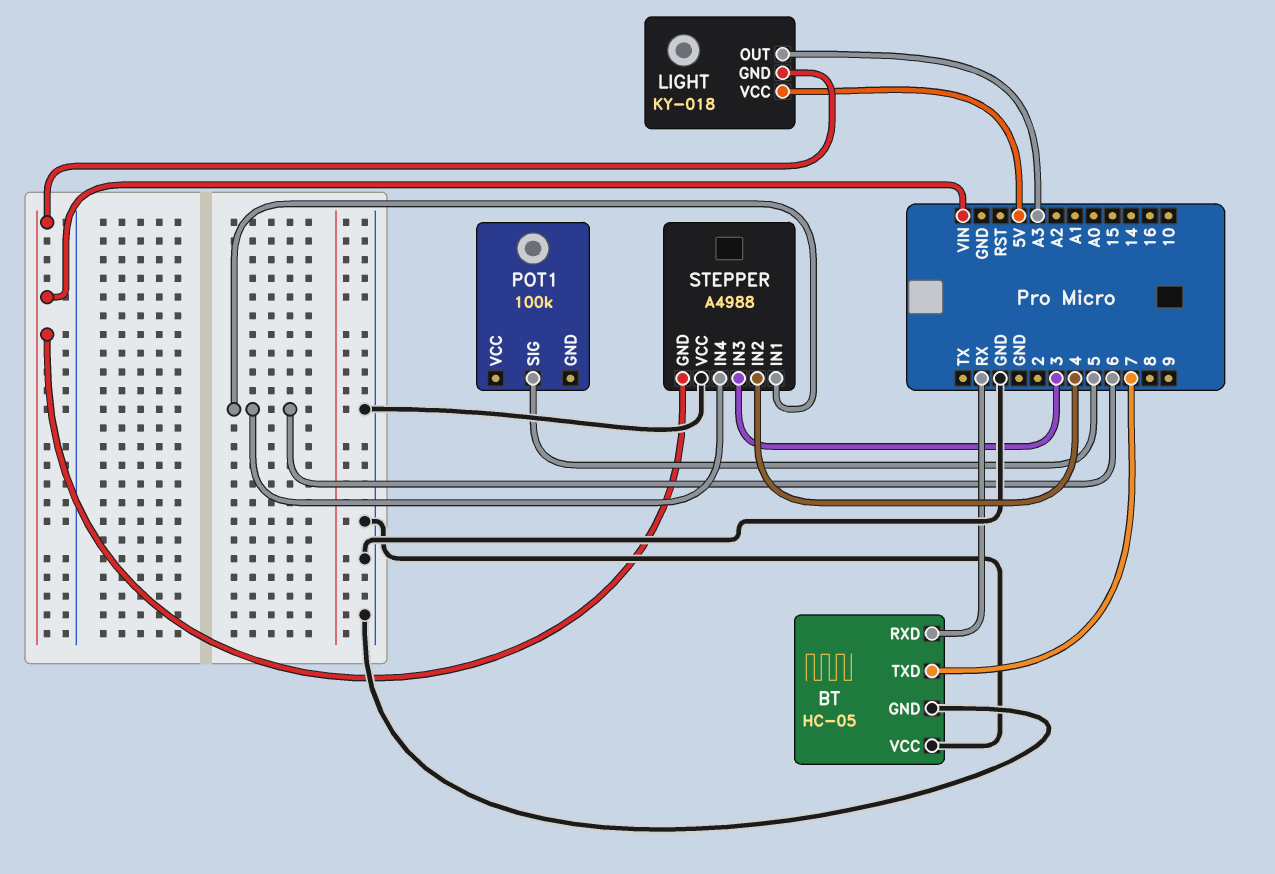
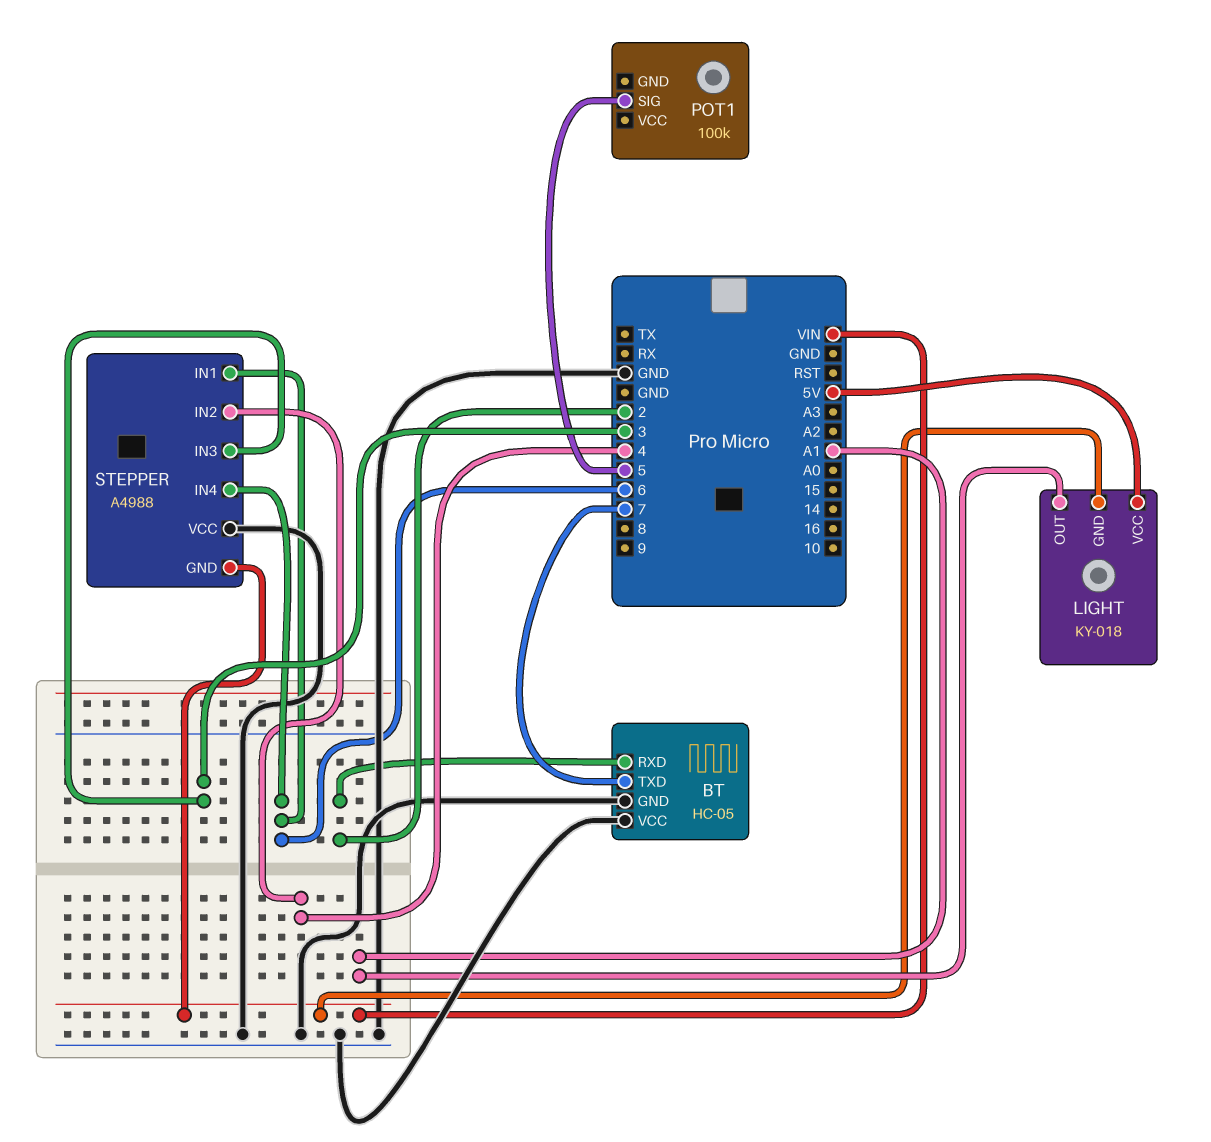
BT pin RXD: RX -> 2
LIGHT pin OUT: A3 -> A1

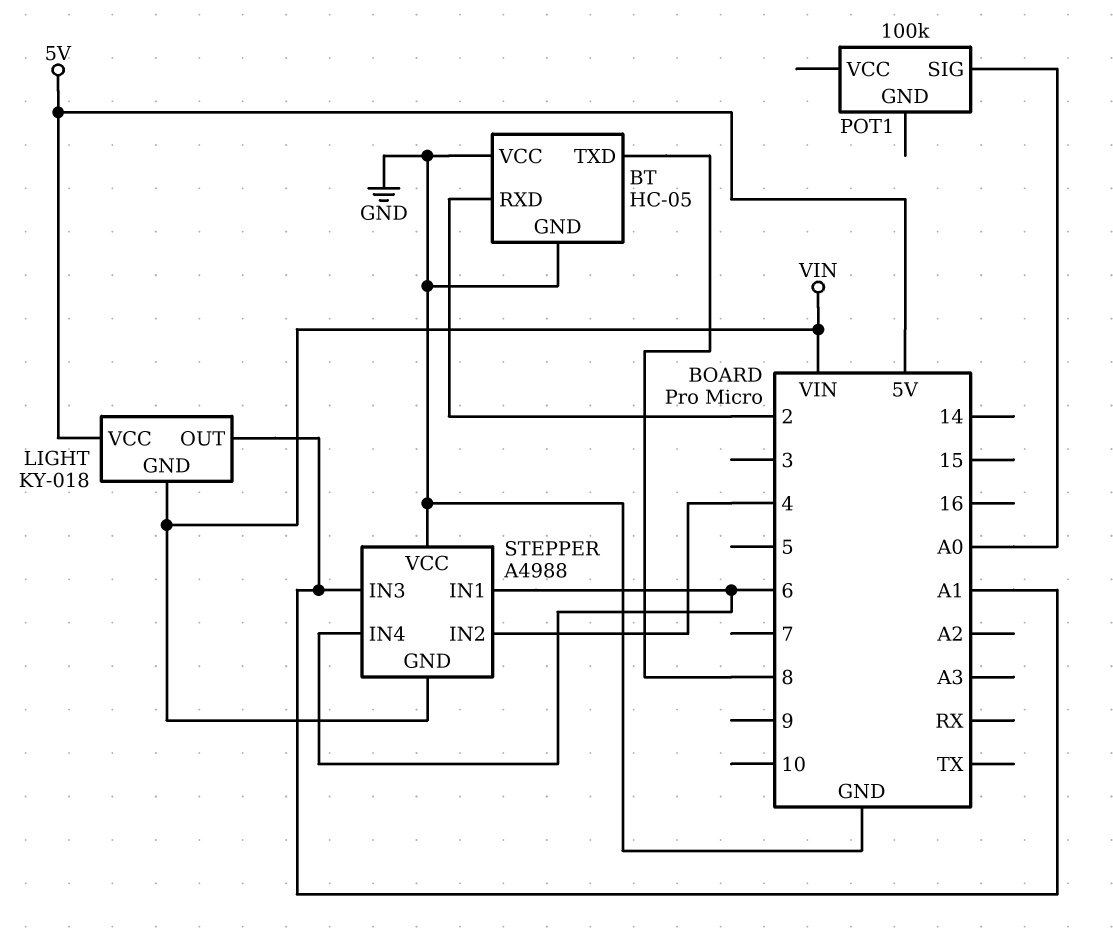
BT pin TXD: 7 -> 8
POT1 pin SIG: 5 -> A0
STEPPER pin IN3: 3 -> A1

